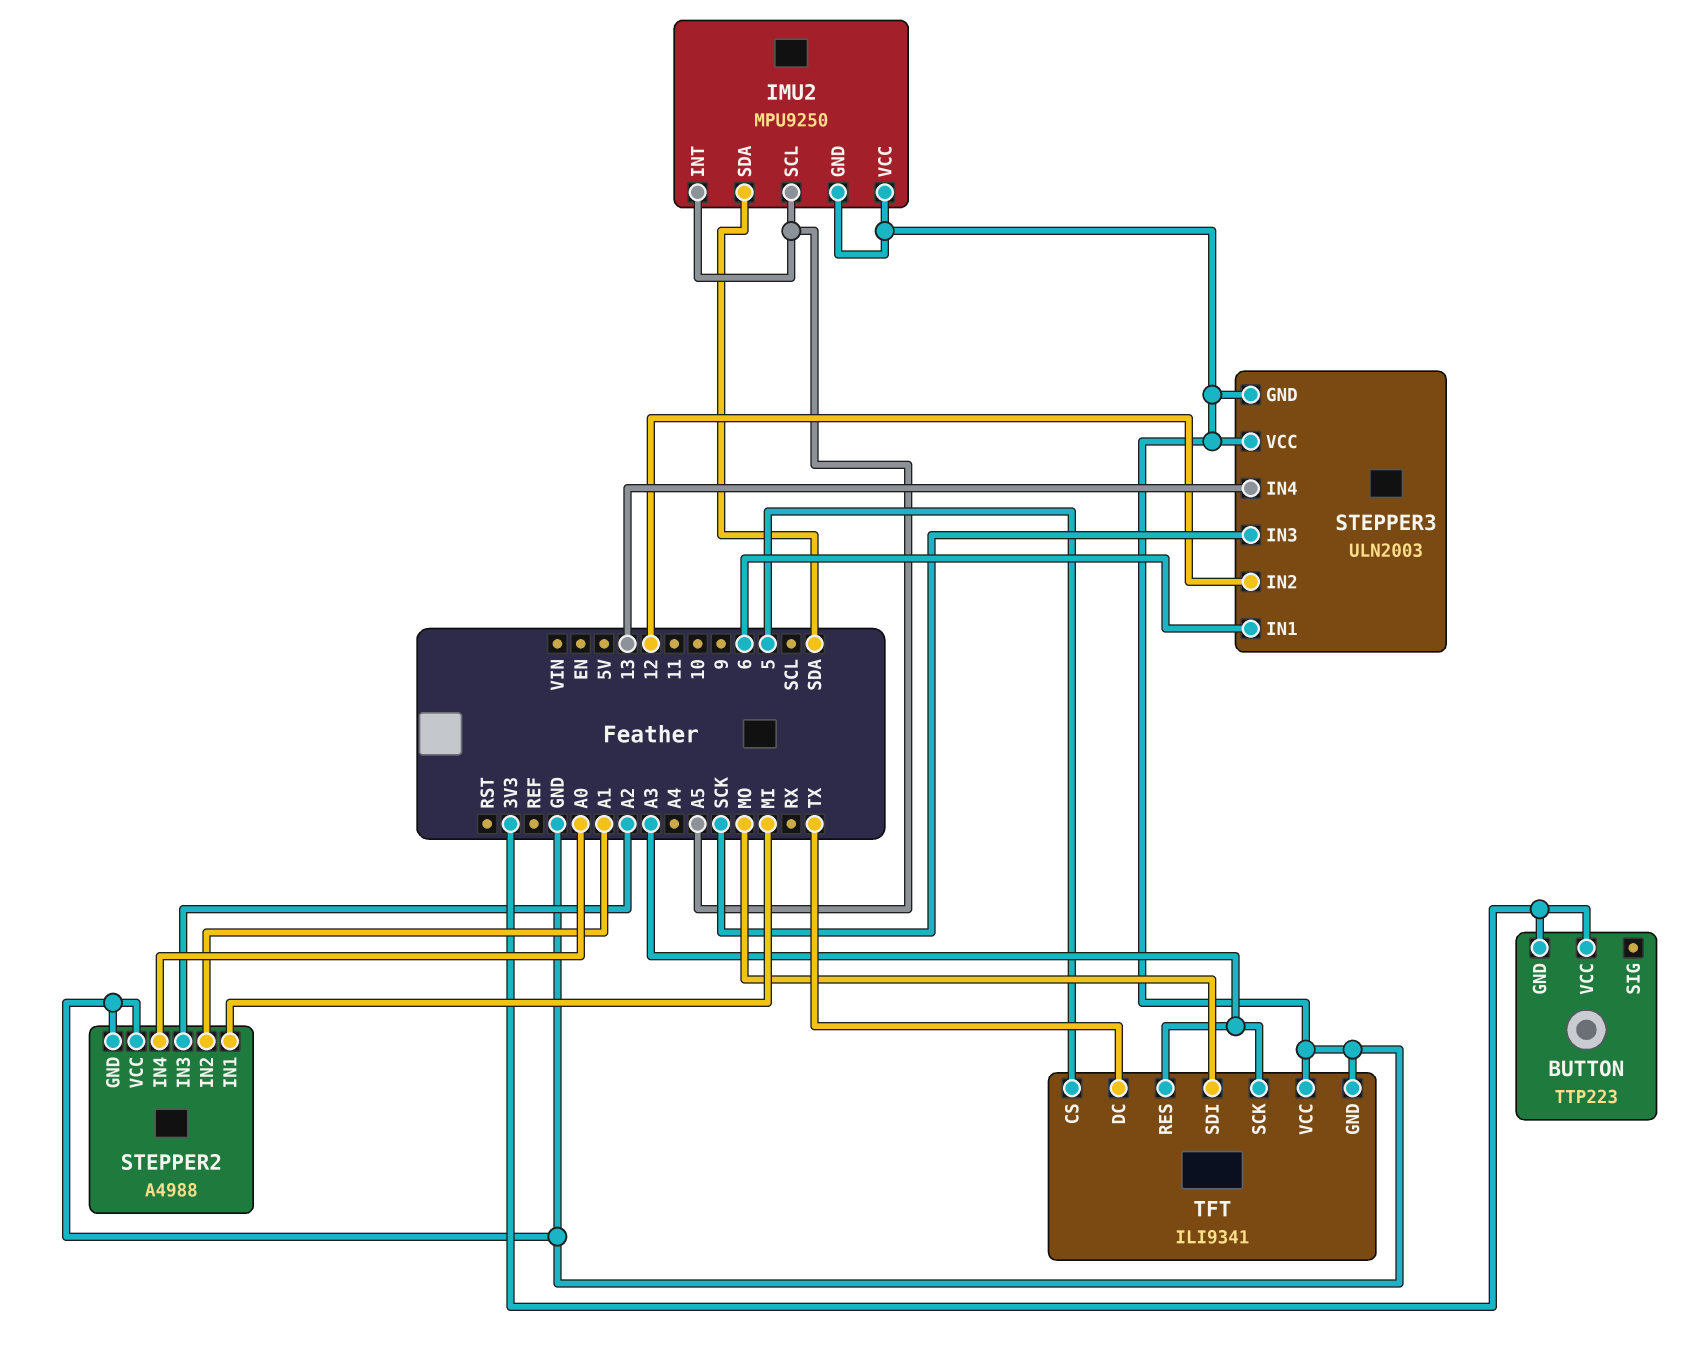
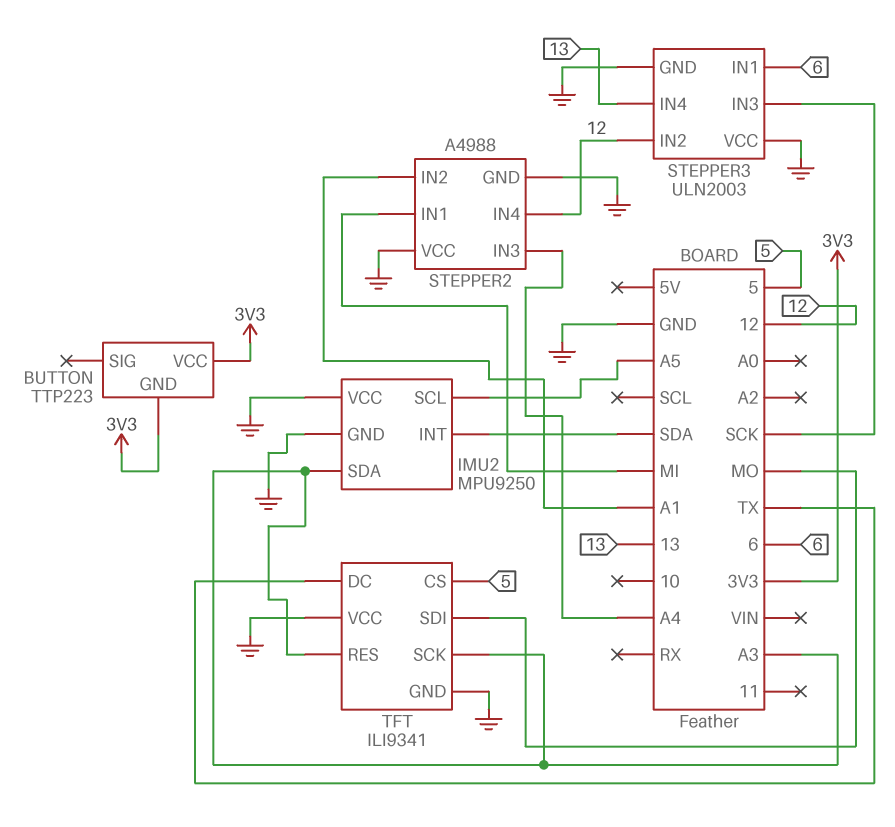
IMU2 pin INT: A5 -> SDA
IMU2 pin SDA: SDA -> A3
STEPPER2 pin IN3: A2 -> A4
STEPPER2 pin IN4: A0 -> 12

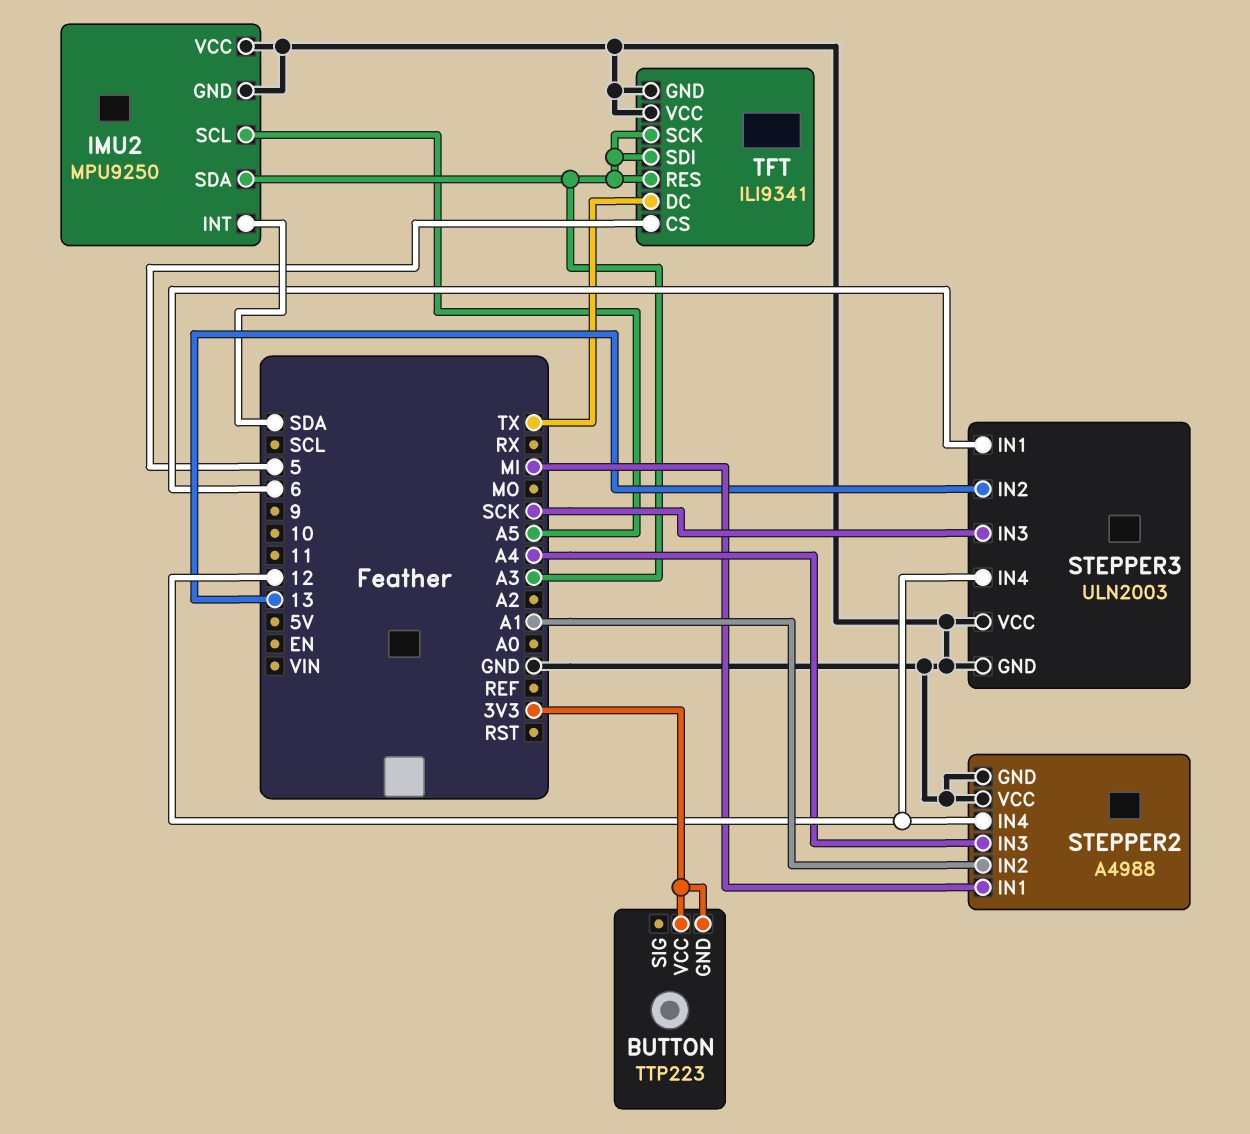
STEPPER3 pin IN2: 12 -> 13
STEPPER3 pin IN4: 13 -> 12
TFT pin SDI: MO -> A3

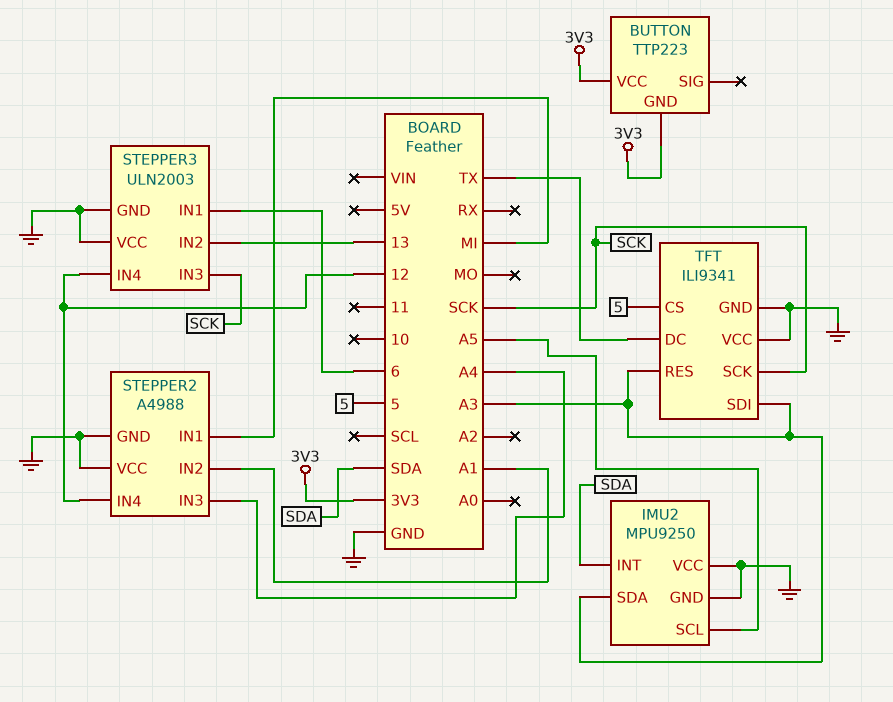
TFT pin SCK: A3 -> SCK

